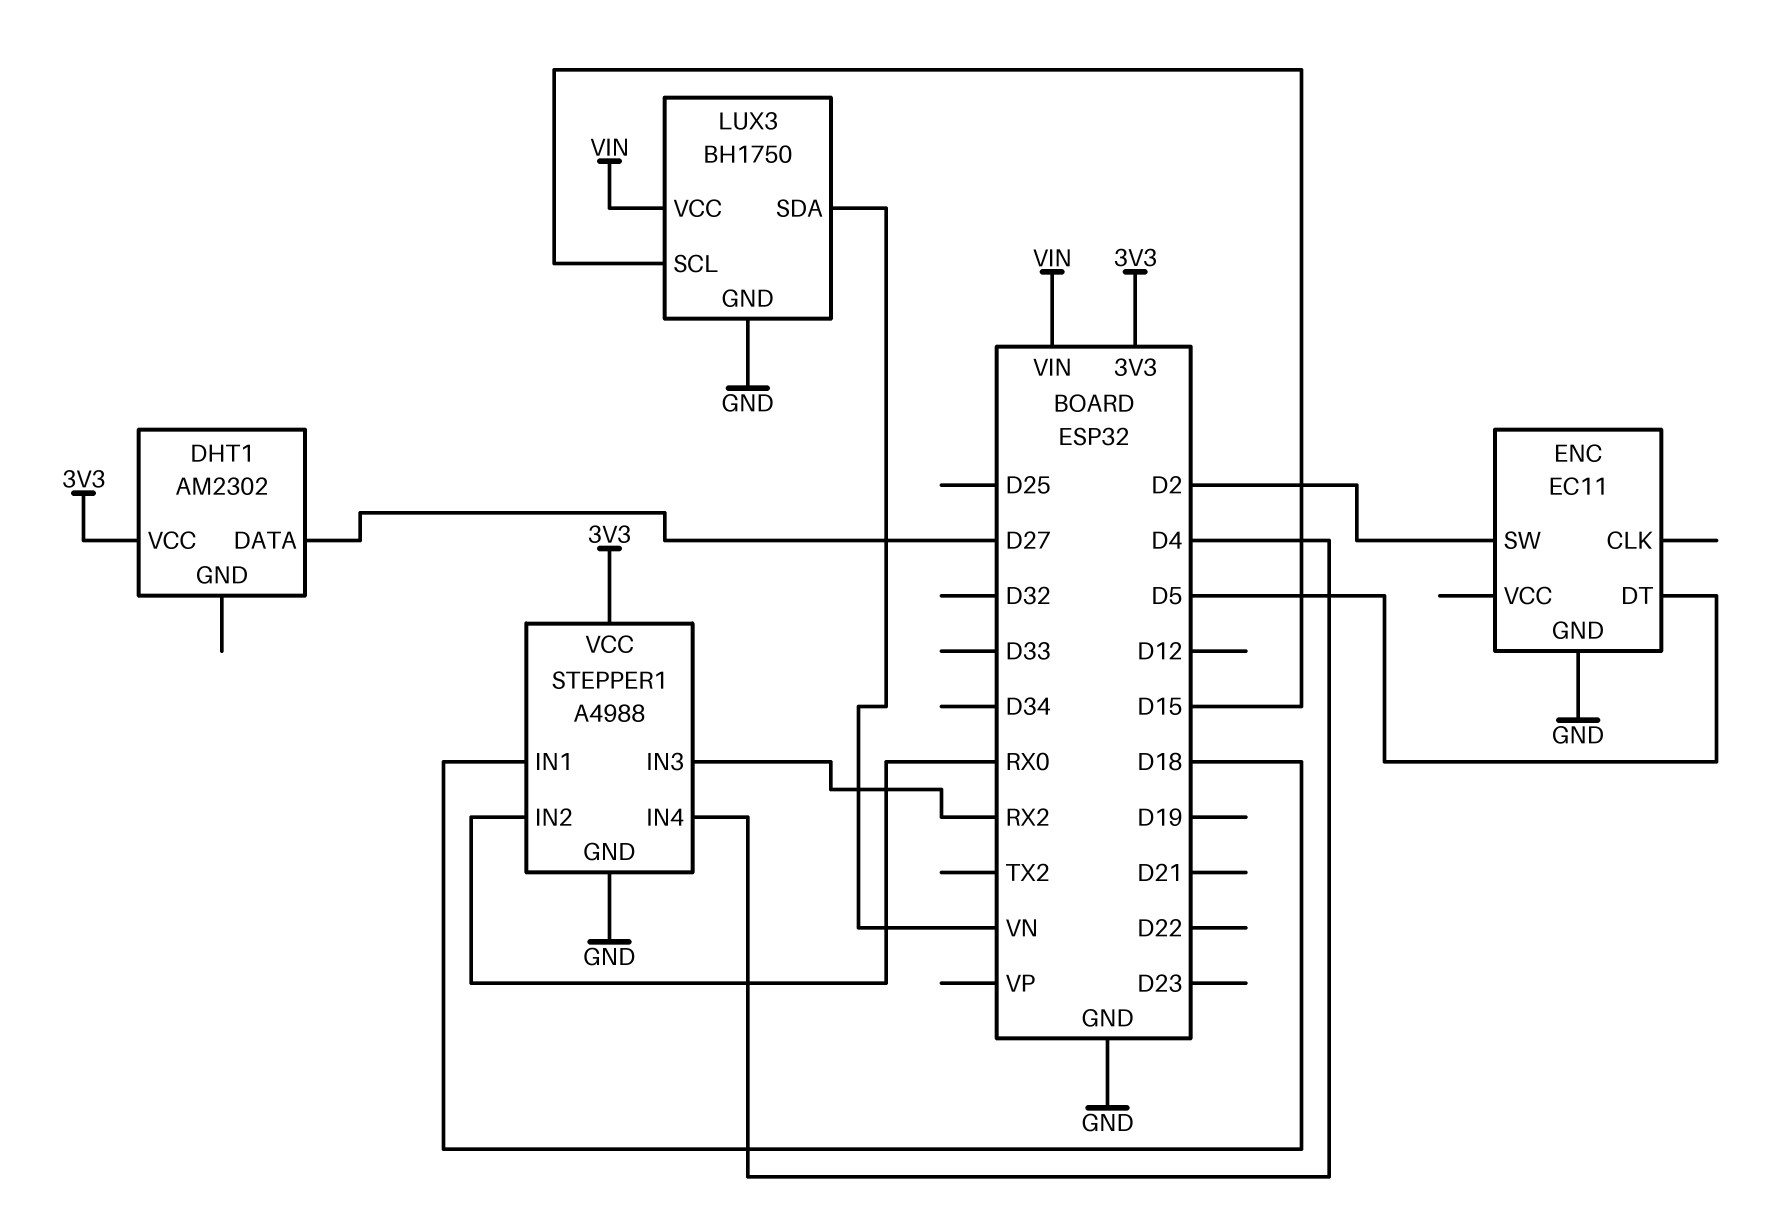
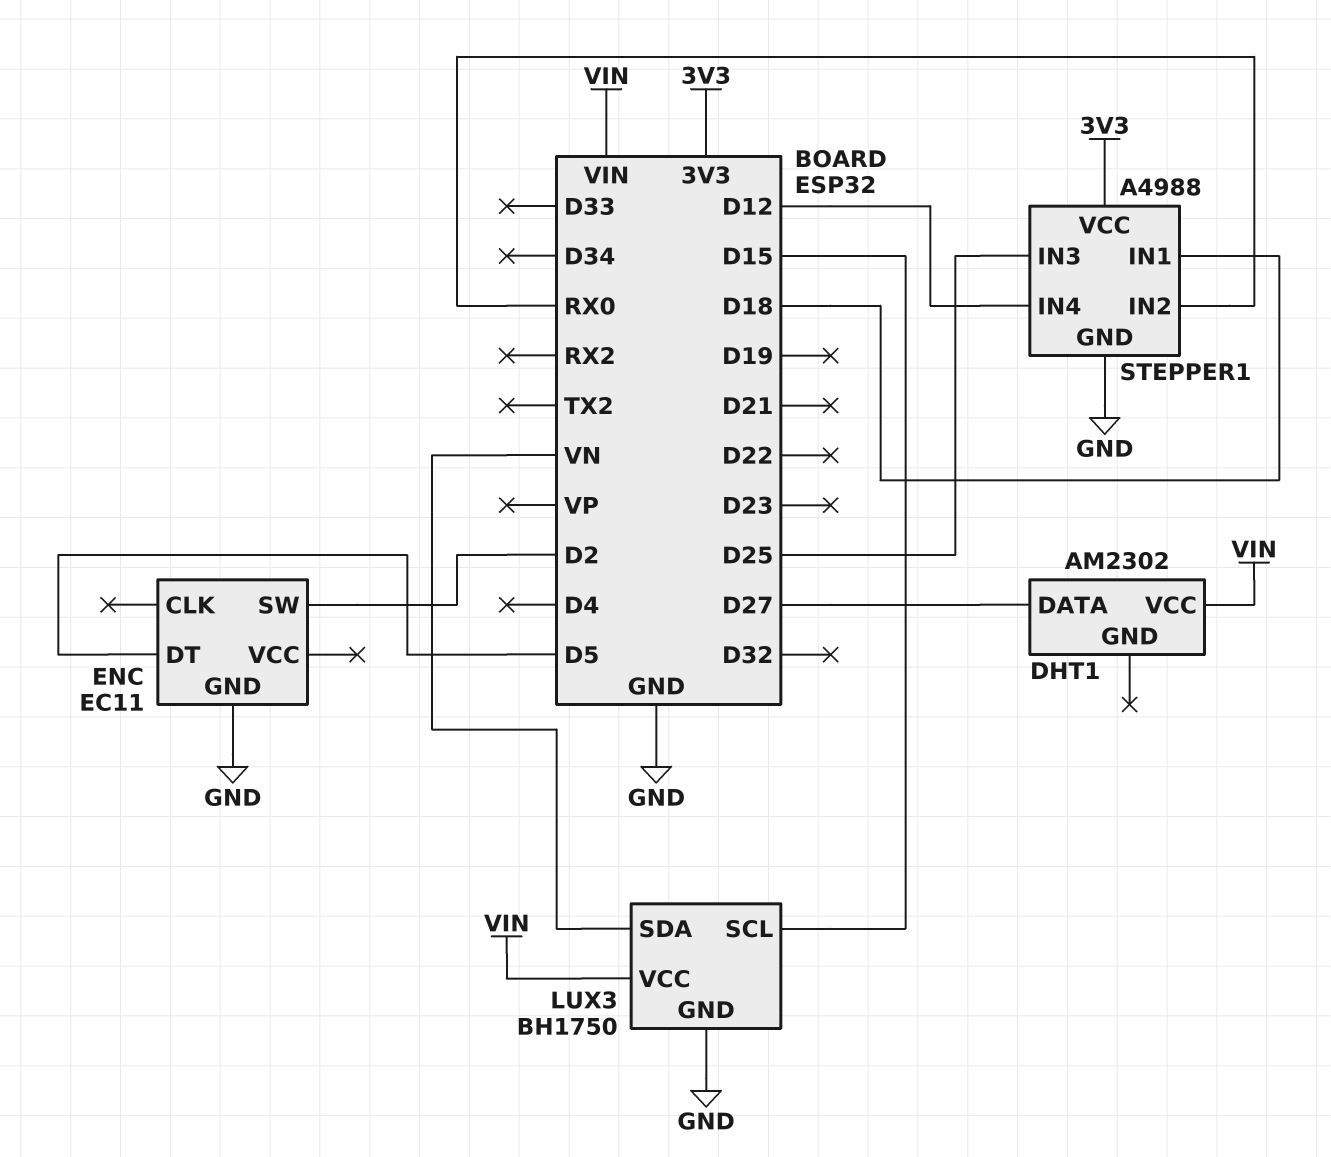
DHT1 pin VCC: 3V3 -> VIN
STEPPER1 pin IN3: RX2 -> D25
STEPPER1 pin IN4: D4 -> D12

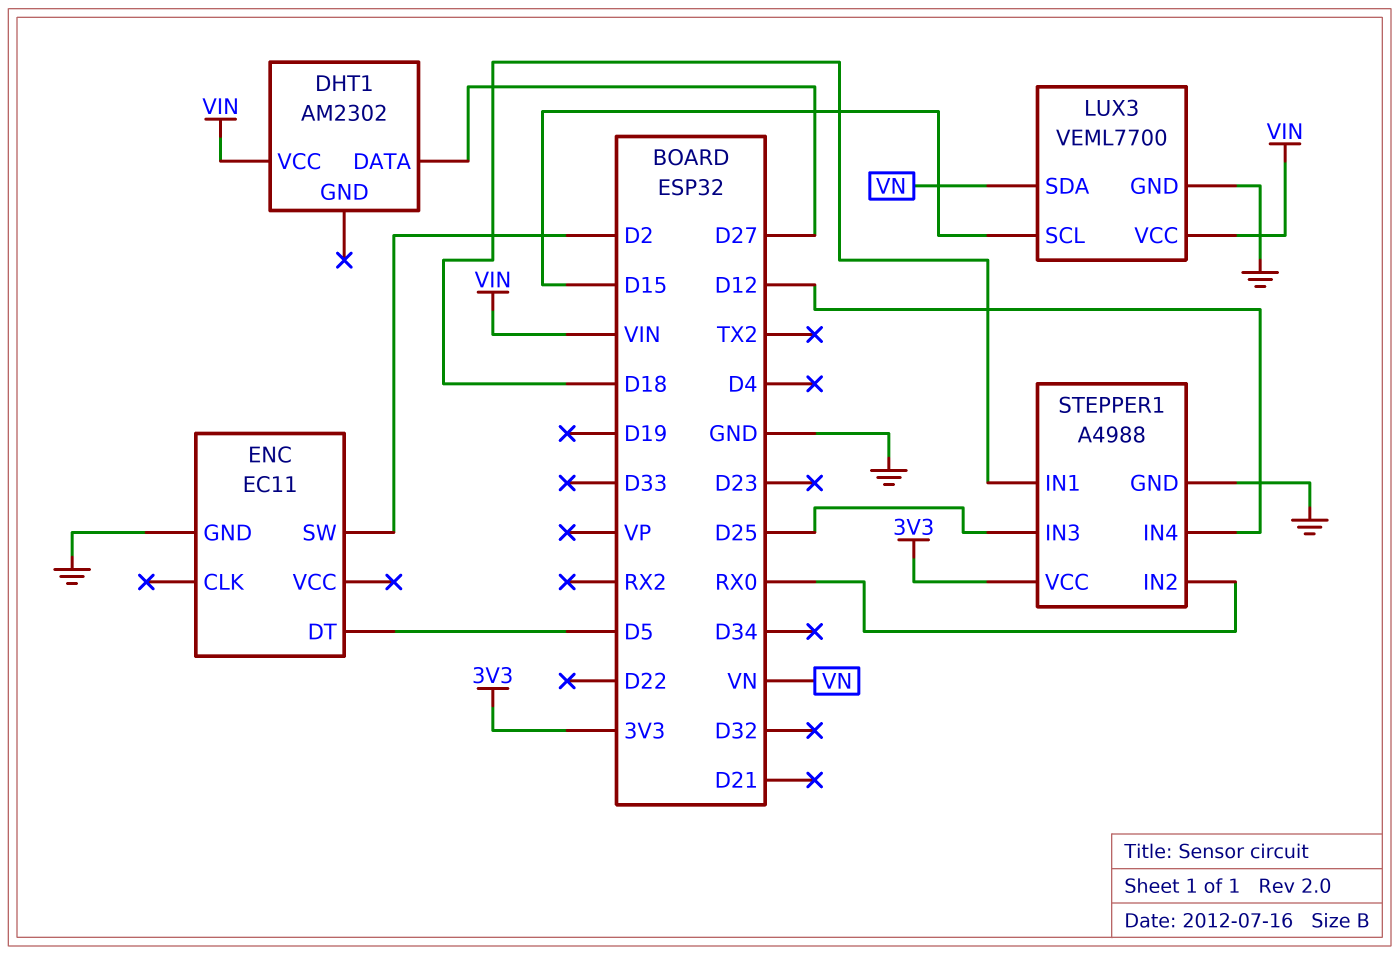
LUX3: BH1750 -> VEML7700

